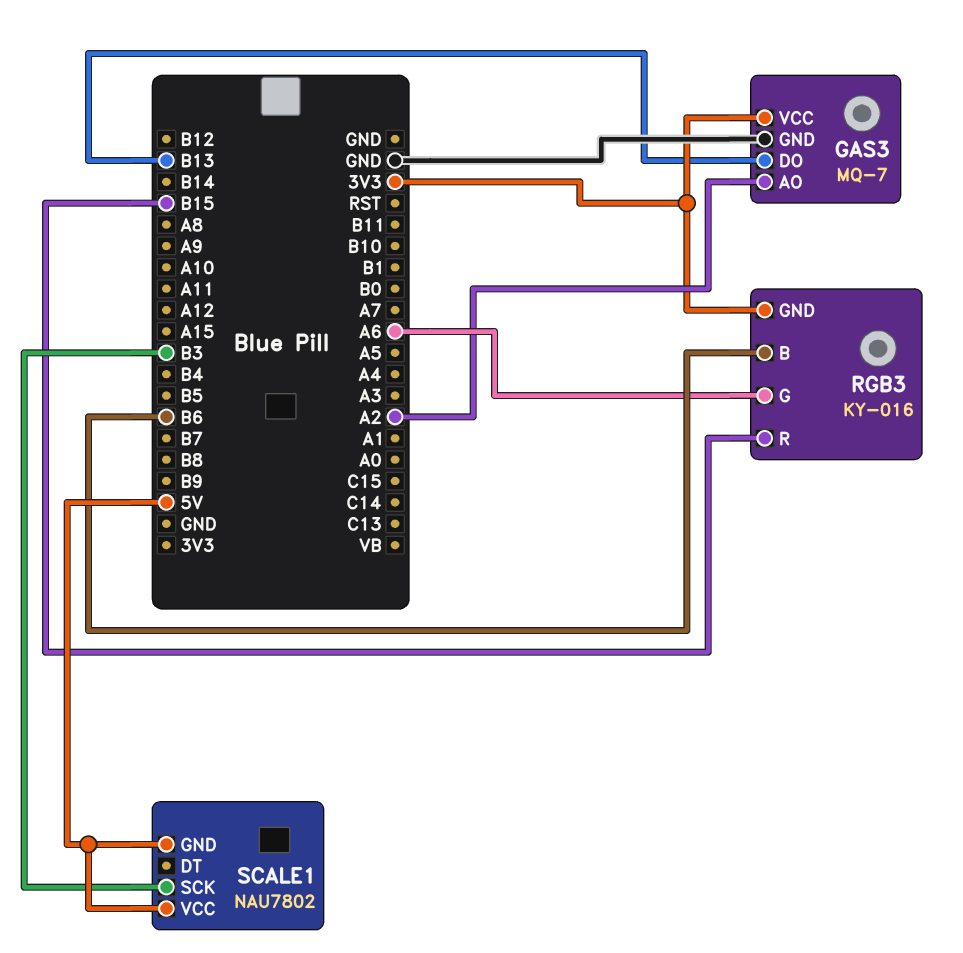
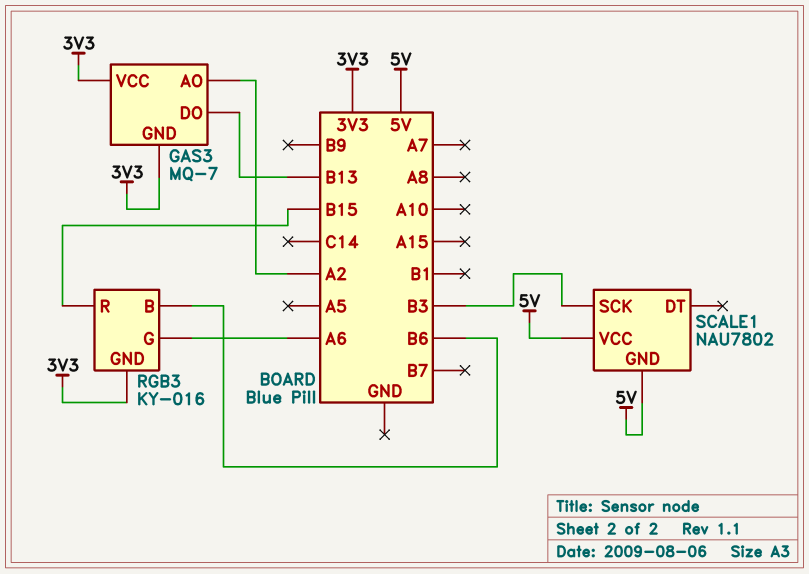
GAS3 pin GND: GND -> 3V3

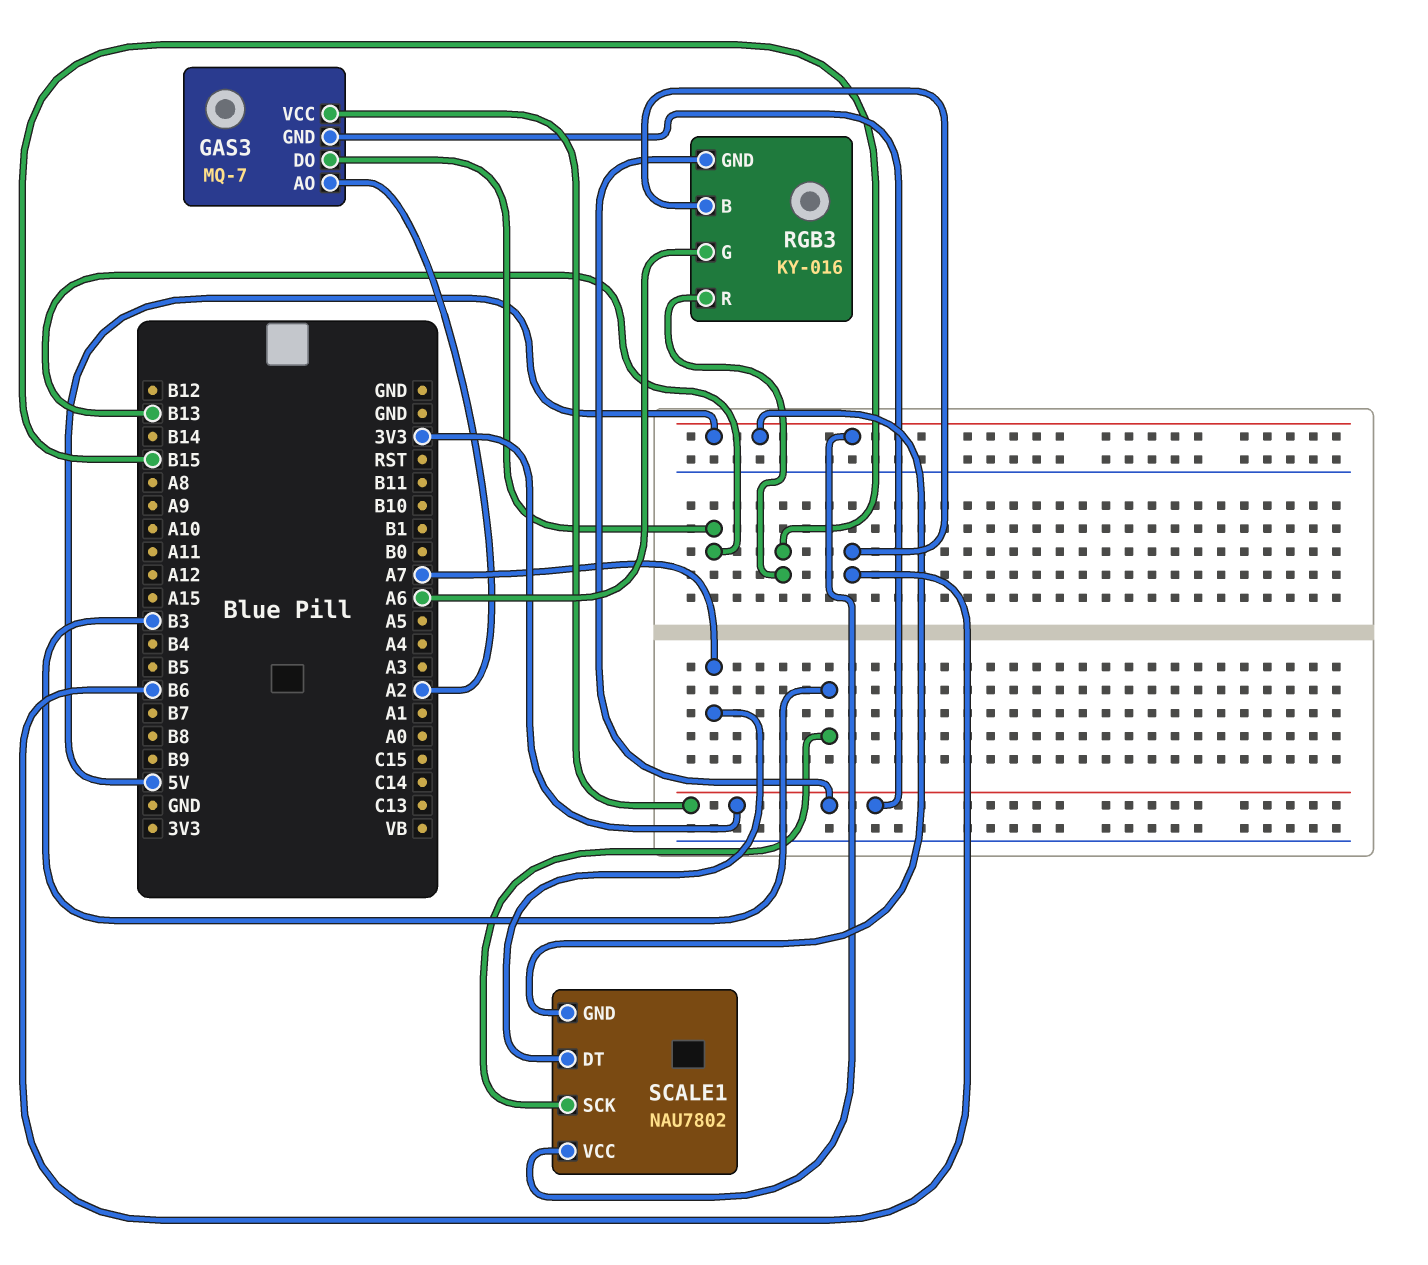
SCALE1 pin DT: none -> A7

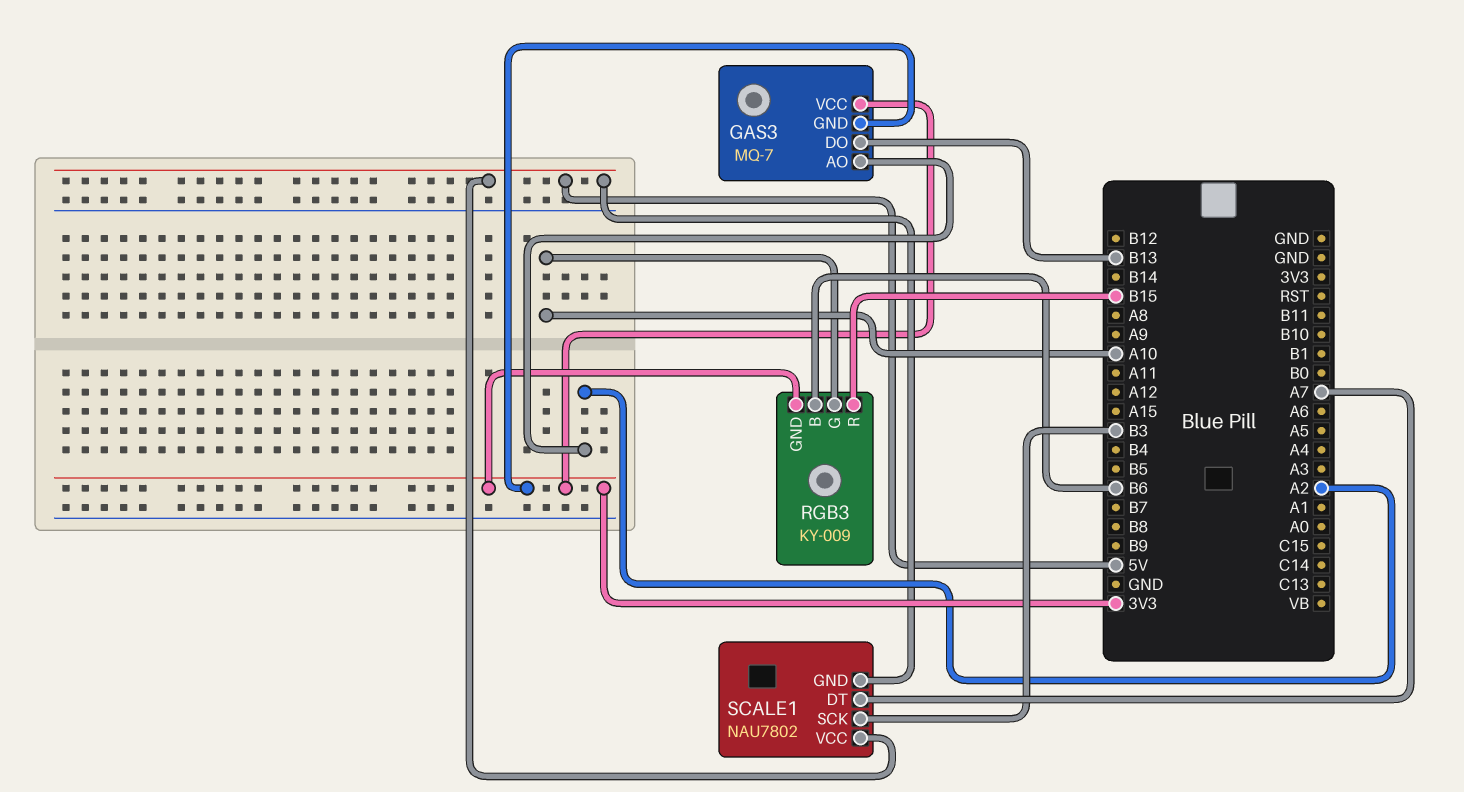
RGB3: KY-016 -> KY-009
RGB3 pin G: A6 -> A10

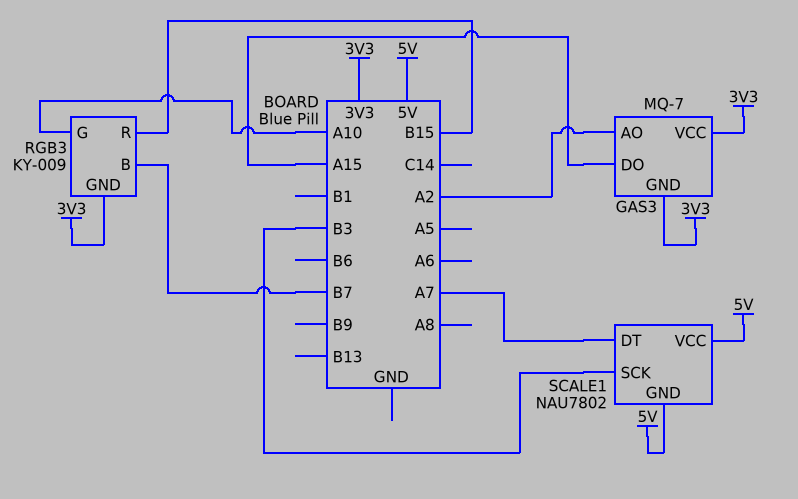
GAS3 pin DO: B13 -> A15
RGB3 pin B: B6 -> B7

